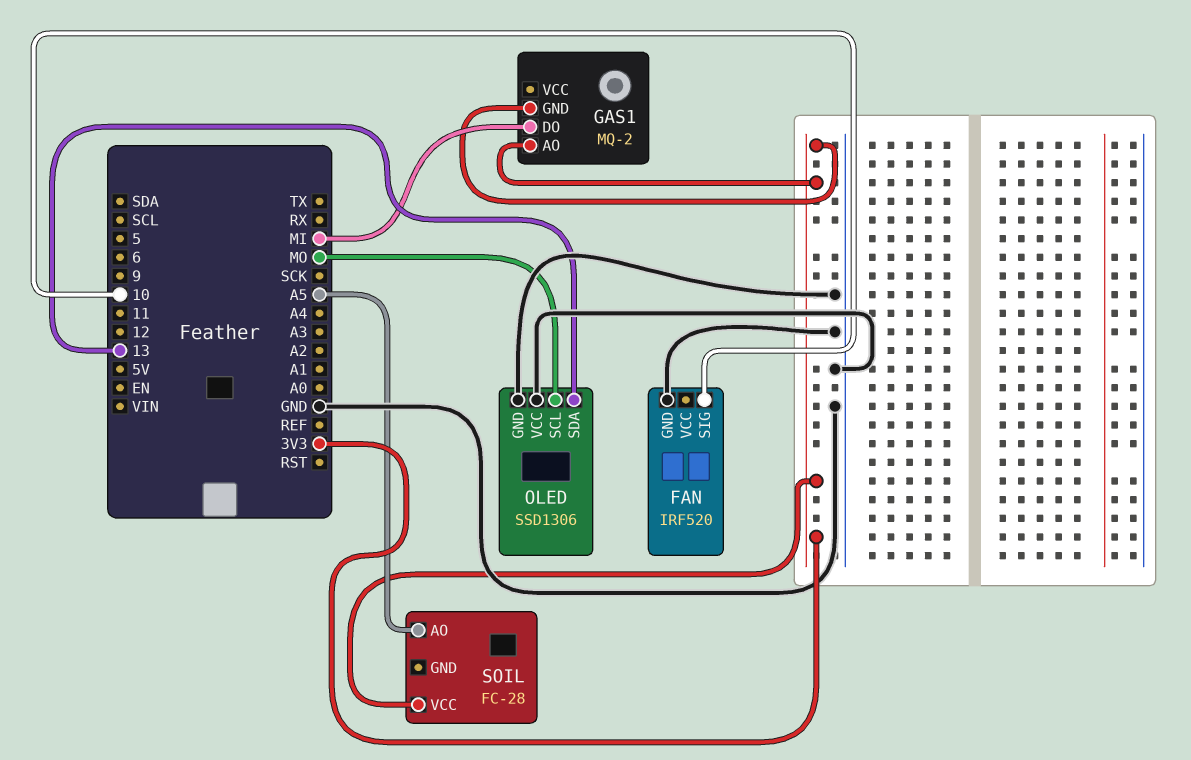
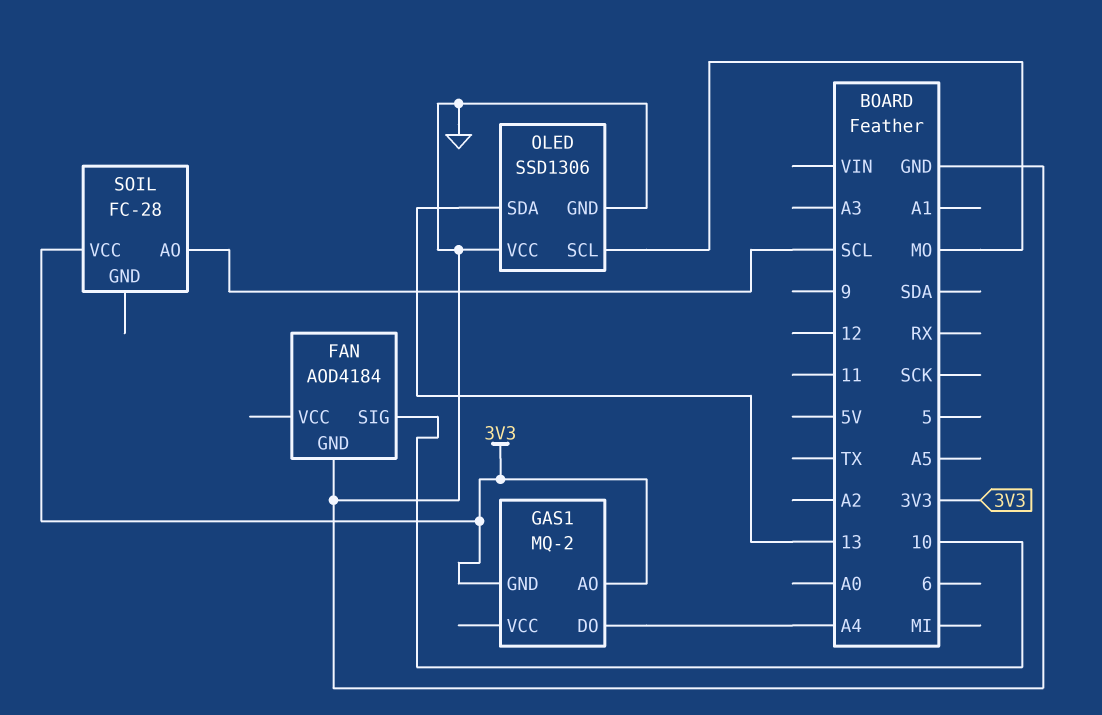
FAN: IRF520 -> AOD4184
GAS1 pin DO: MI -> A4
SOIL pin AO: A5 -> SCL

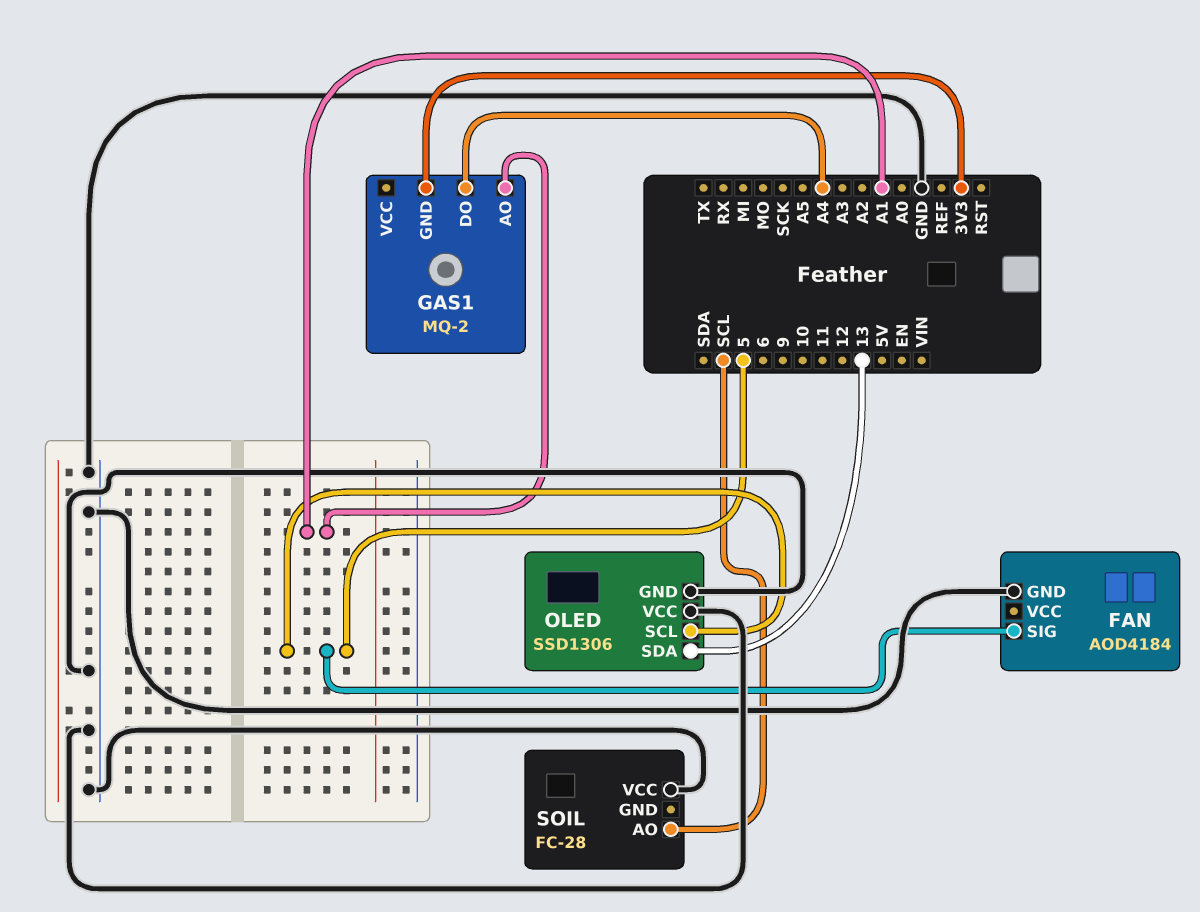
FAN pin SIG: 10 -> 5
GAS1 pin AO: 3V3 -> A1
OLED pin SCL: MO -> 5
SOIL pin VCC: 3V3 -> GND

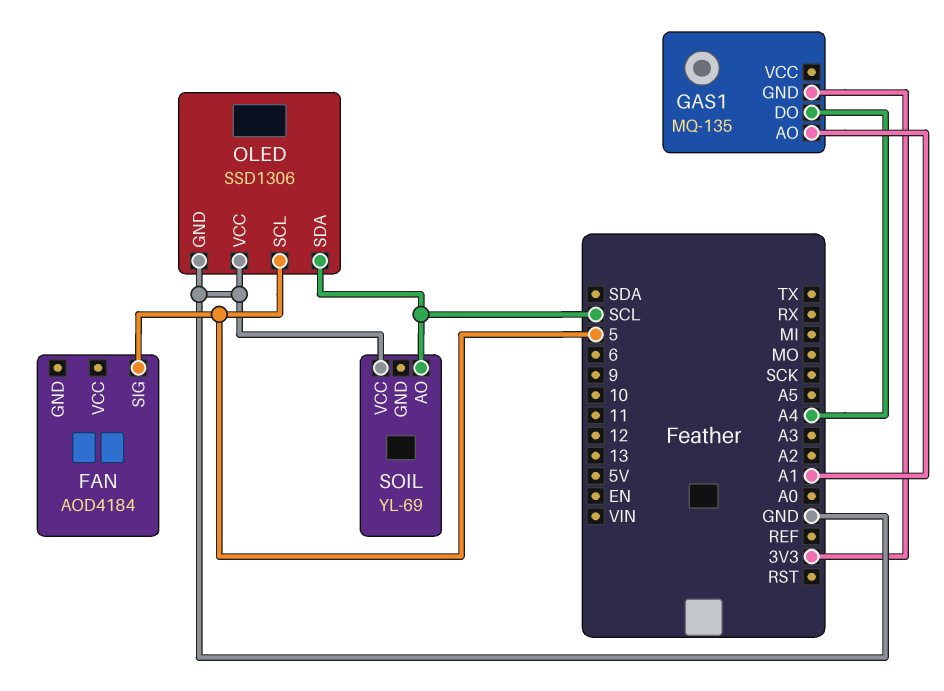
FAN pin GND: GND -> none
GAS1: MQ-2 -> MQ-135
OLED pin SDA: 13 -> SCL
SOIL: FC-28 -> YL-69

